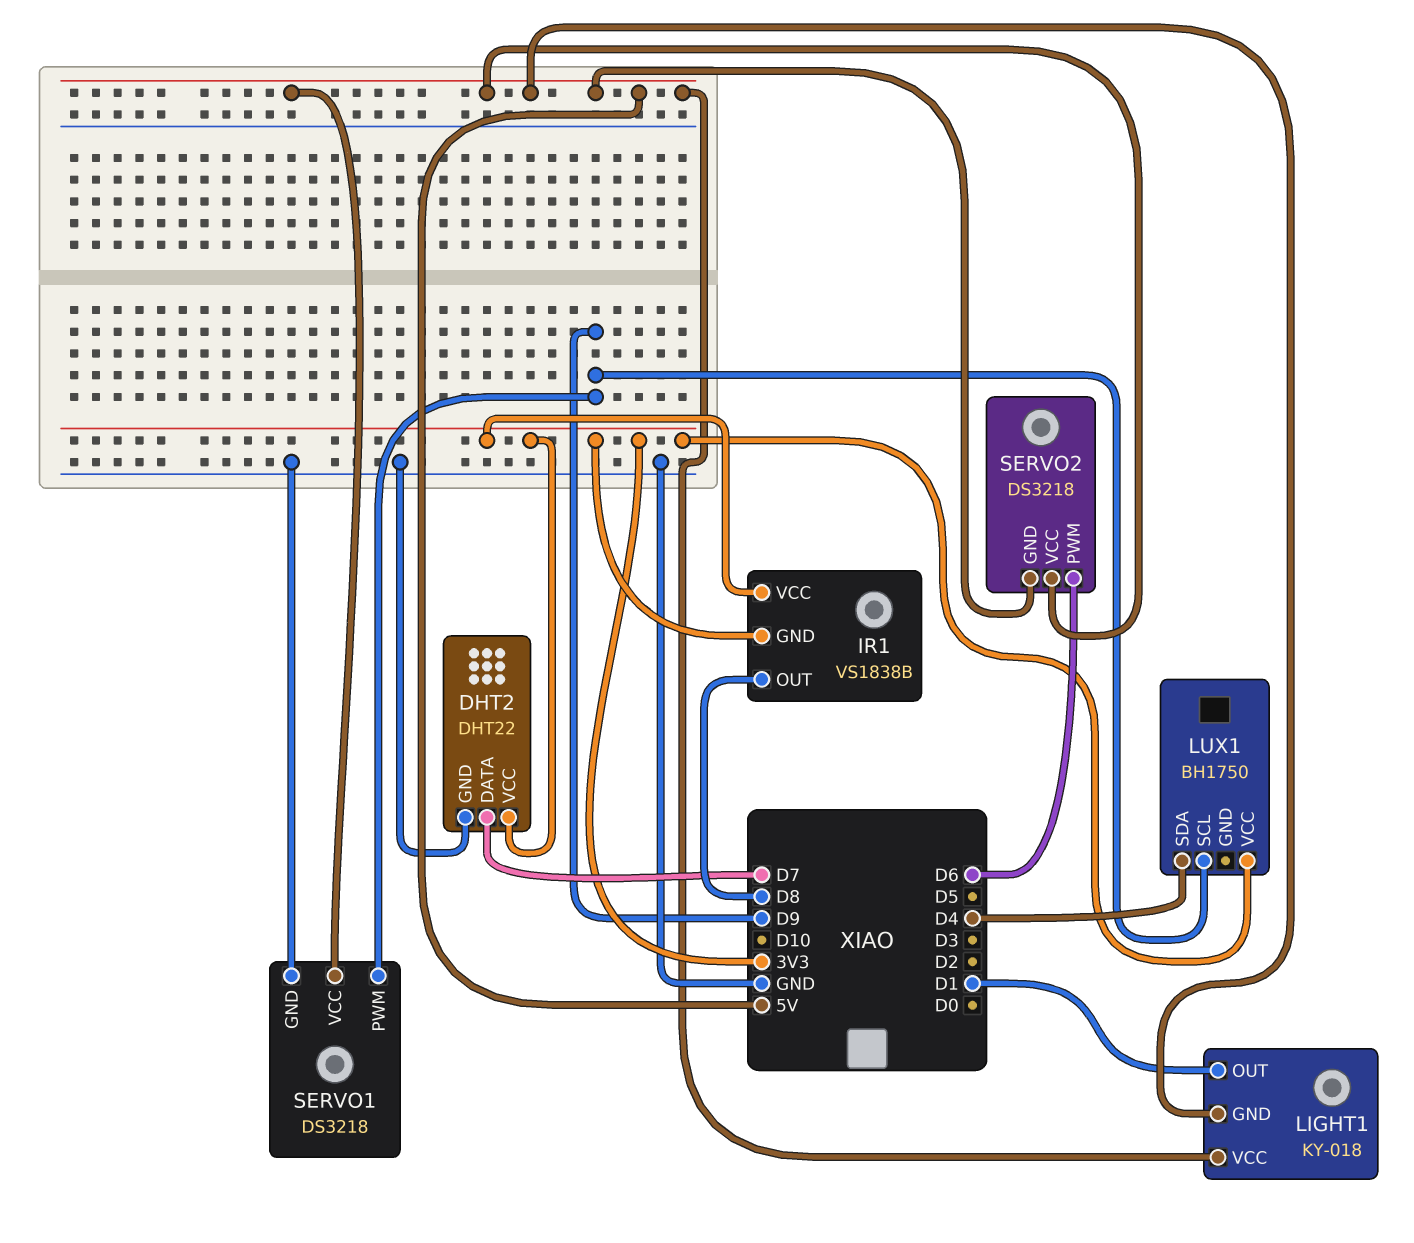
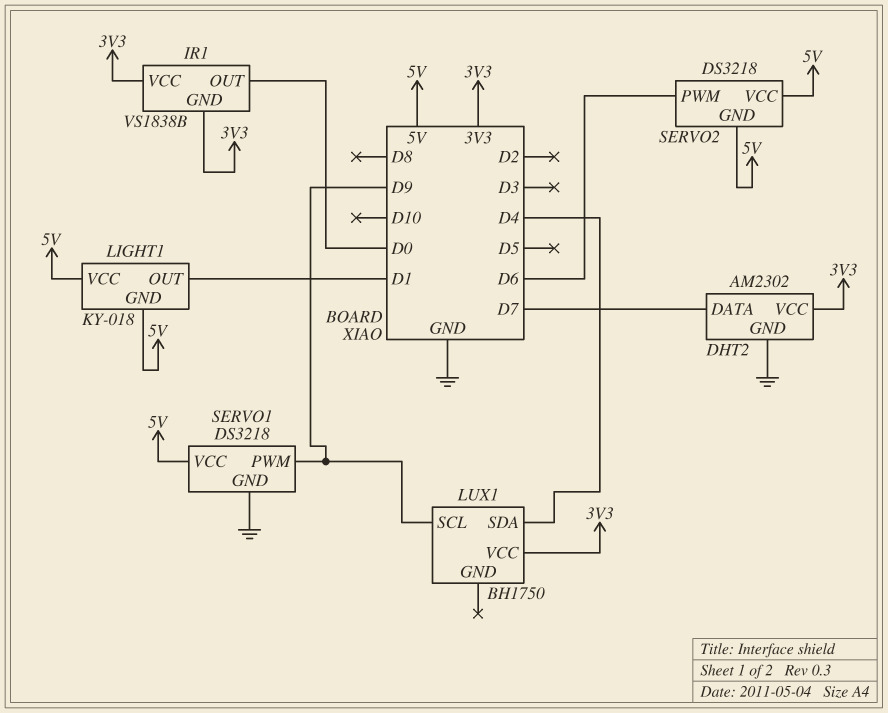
DHT2: DHT22 -> AM2302
IR1 pin OUT: D8 -> D0

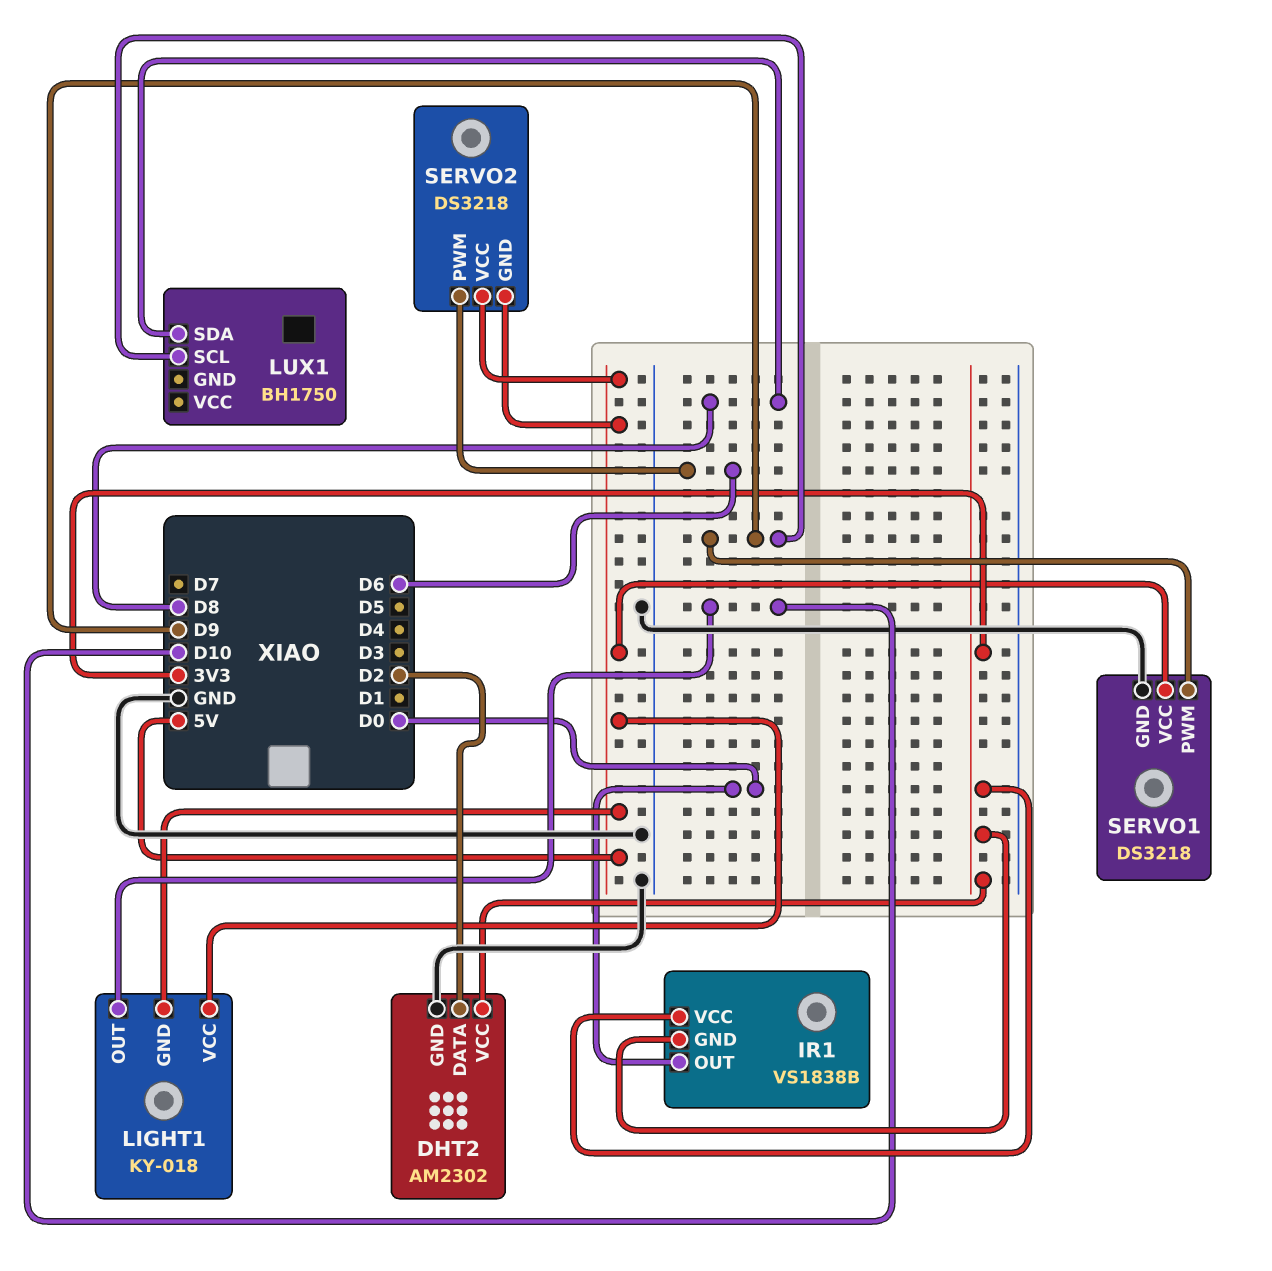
DHT2 pin DATA: D7 -> D2
LIGHT1 pin OUT: D1 -> D10
LUX1 pin SDA: D4 -> D8
LUX1 pin VCC: 3V3 -> none

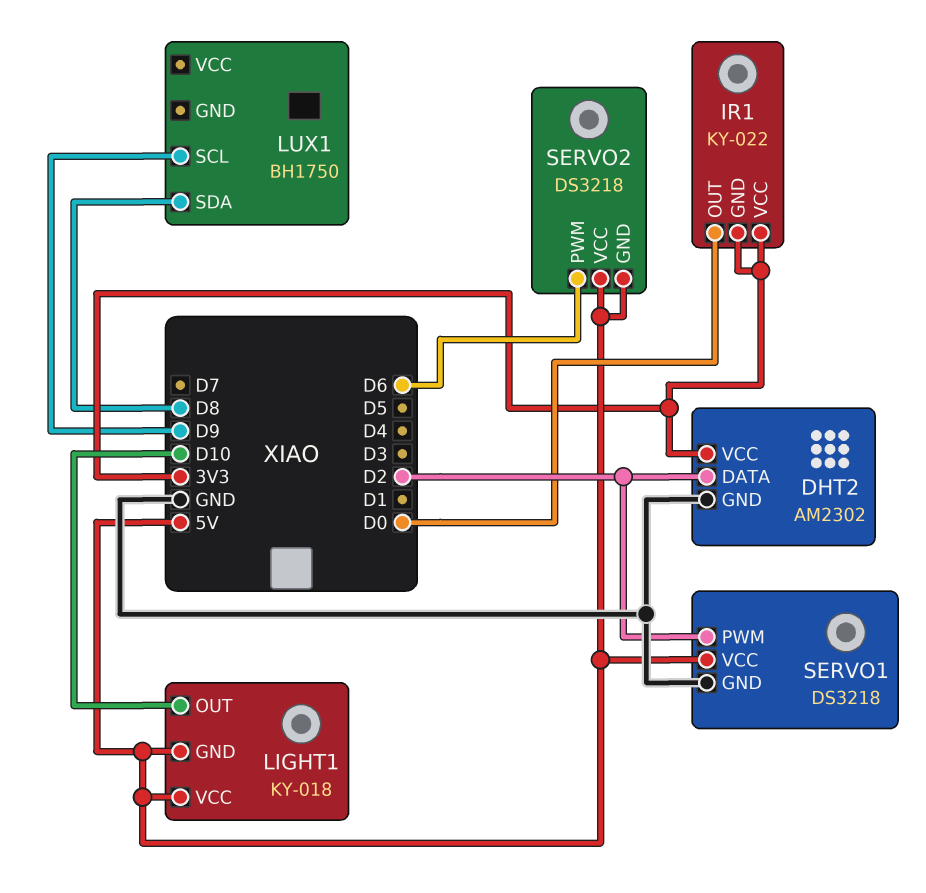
IR1: VS1838B -> KY-022
SERVO1 pin PWM: D9 -> D2

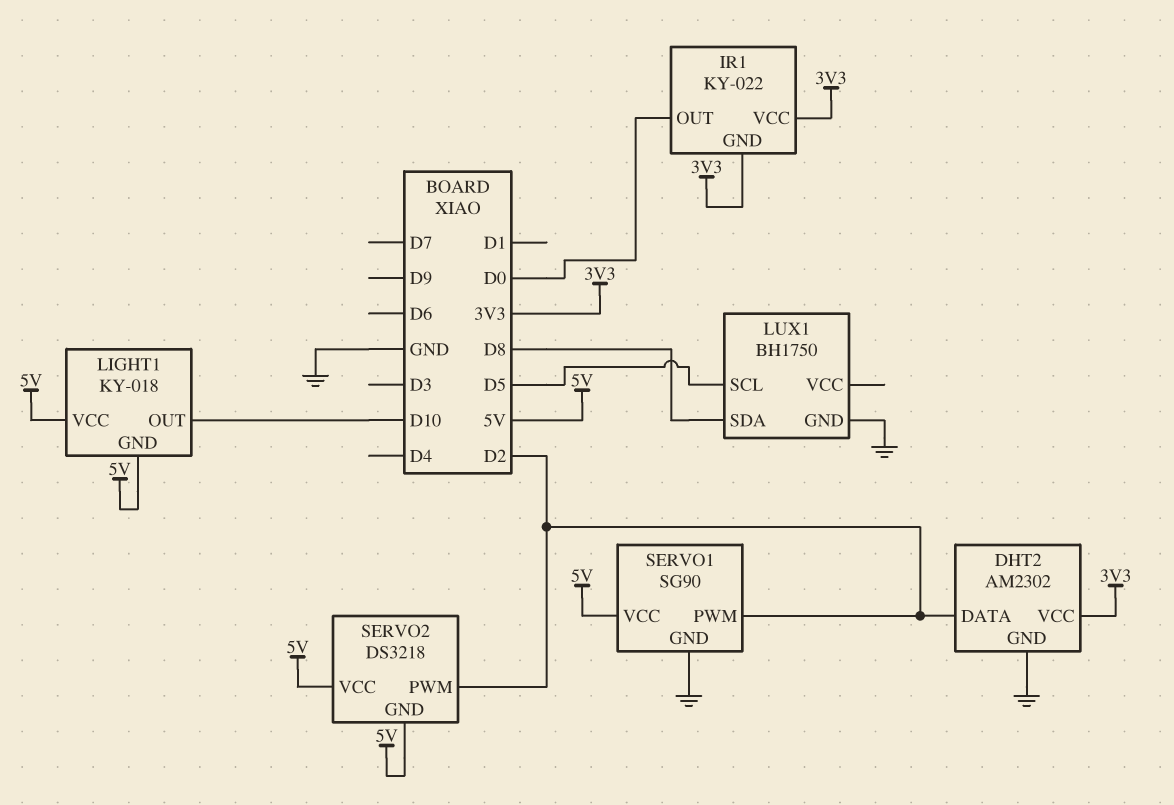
LUX1 pin GND: none -> GND
LUX1 pin SCL: D9 -> D5
SERVO1: DS3218 -> SG90
SERVO2 pin PWM: D6 -> D2

